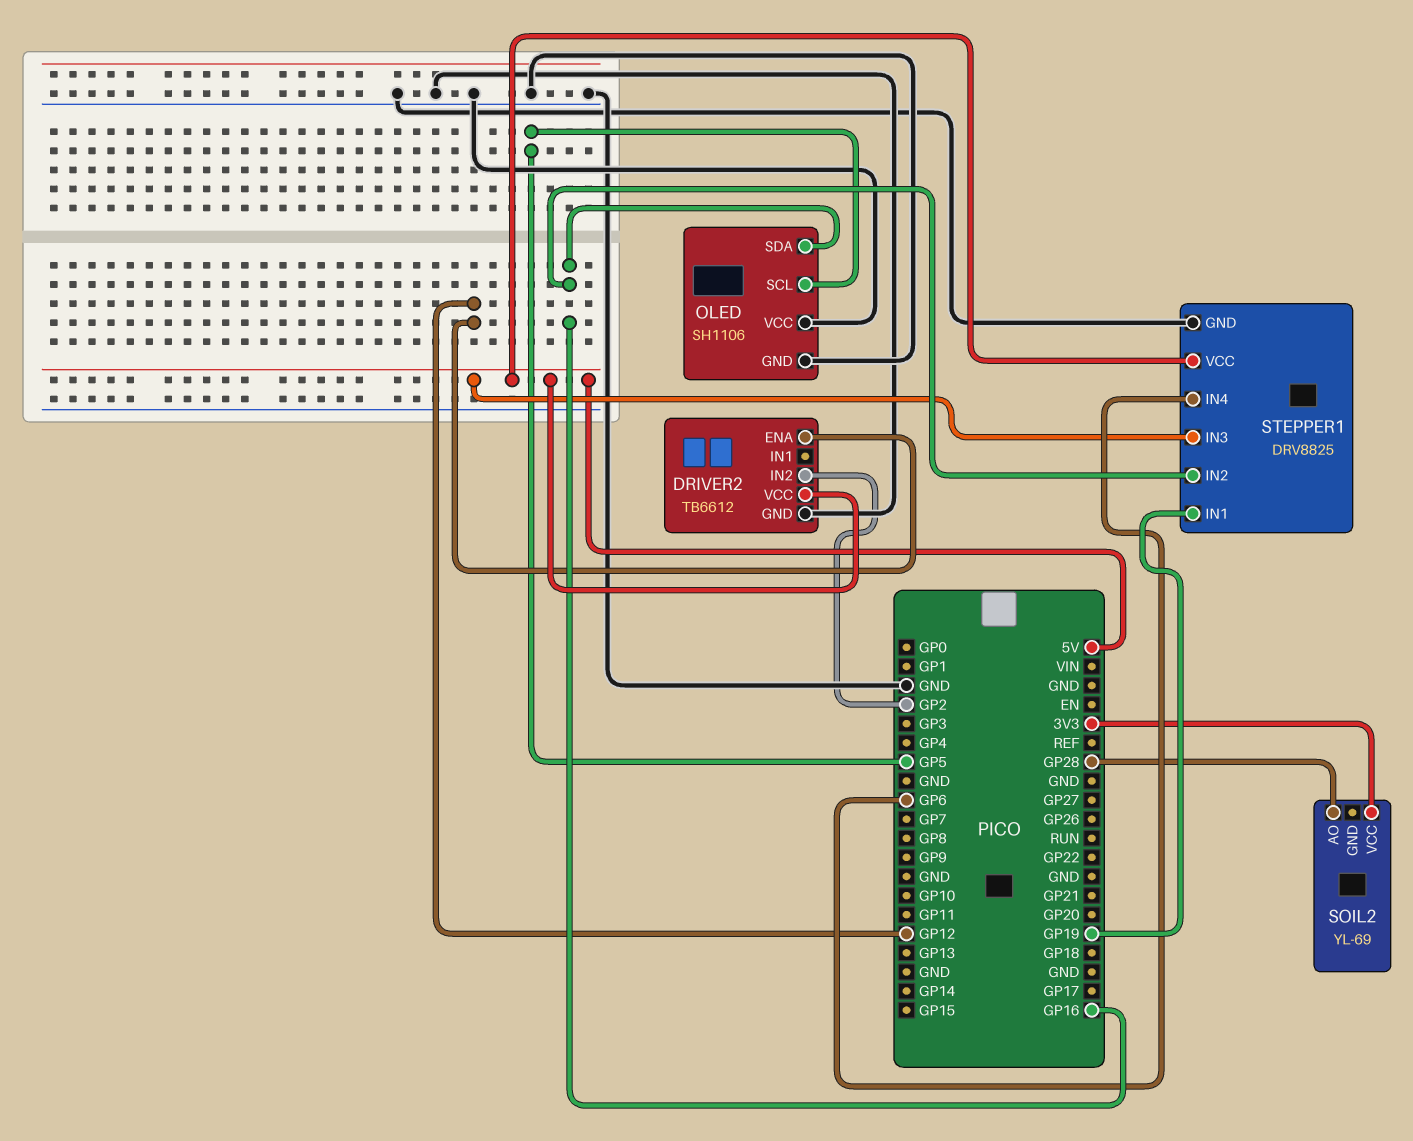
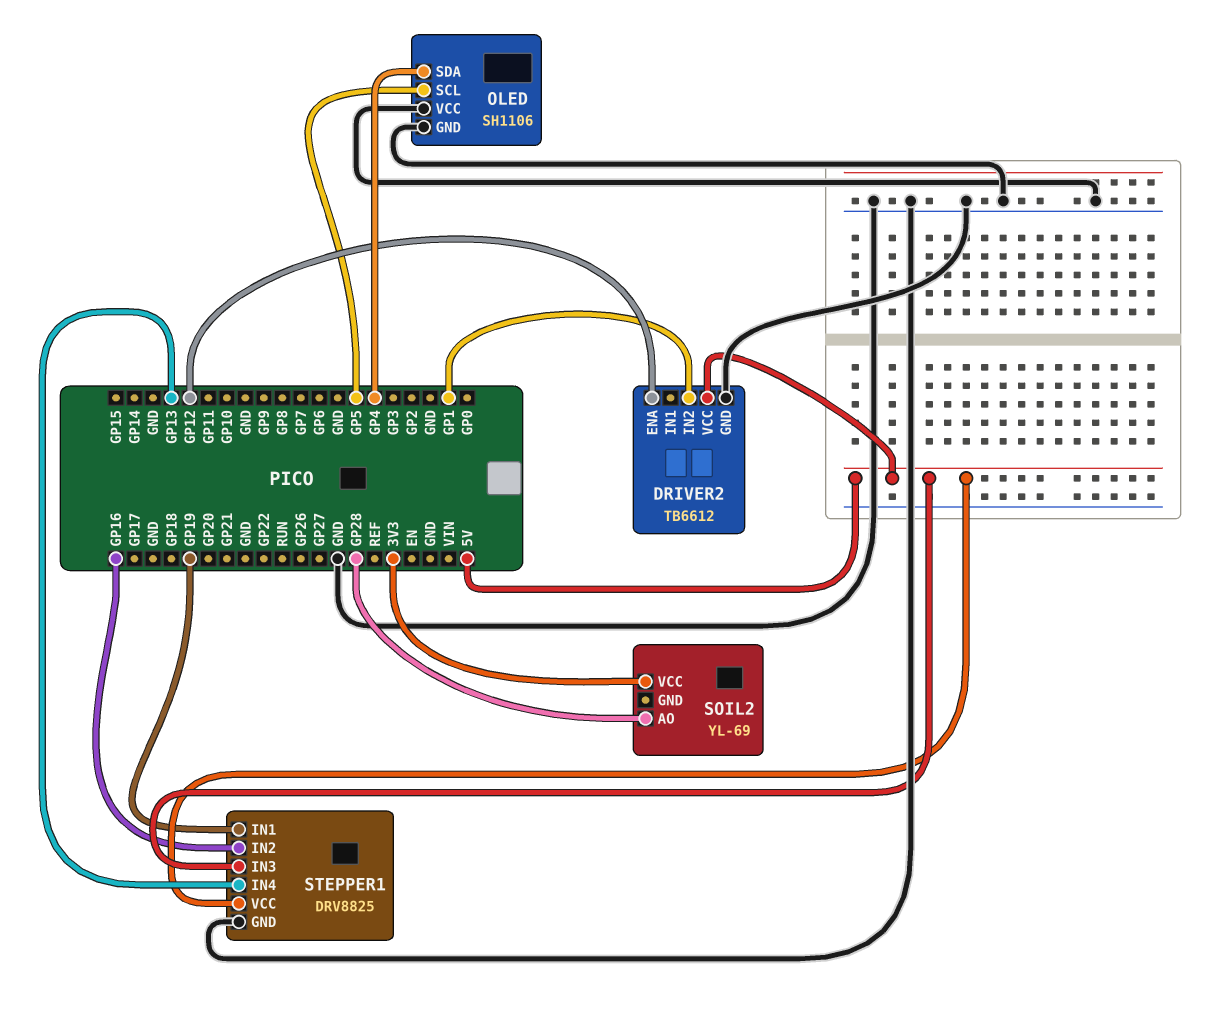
DRIVER2 pin IN2: GP2 -> GP1
OLED pin SDA: GP16 -> GP4
STEPPER1 pin IN4: GP6 -> GP13

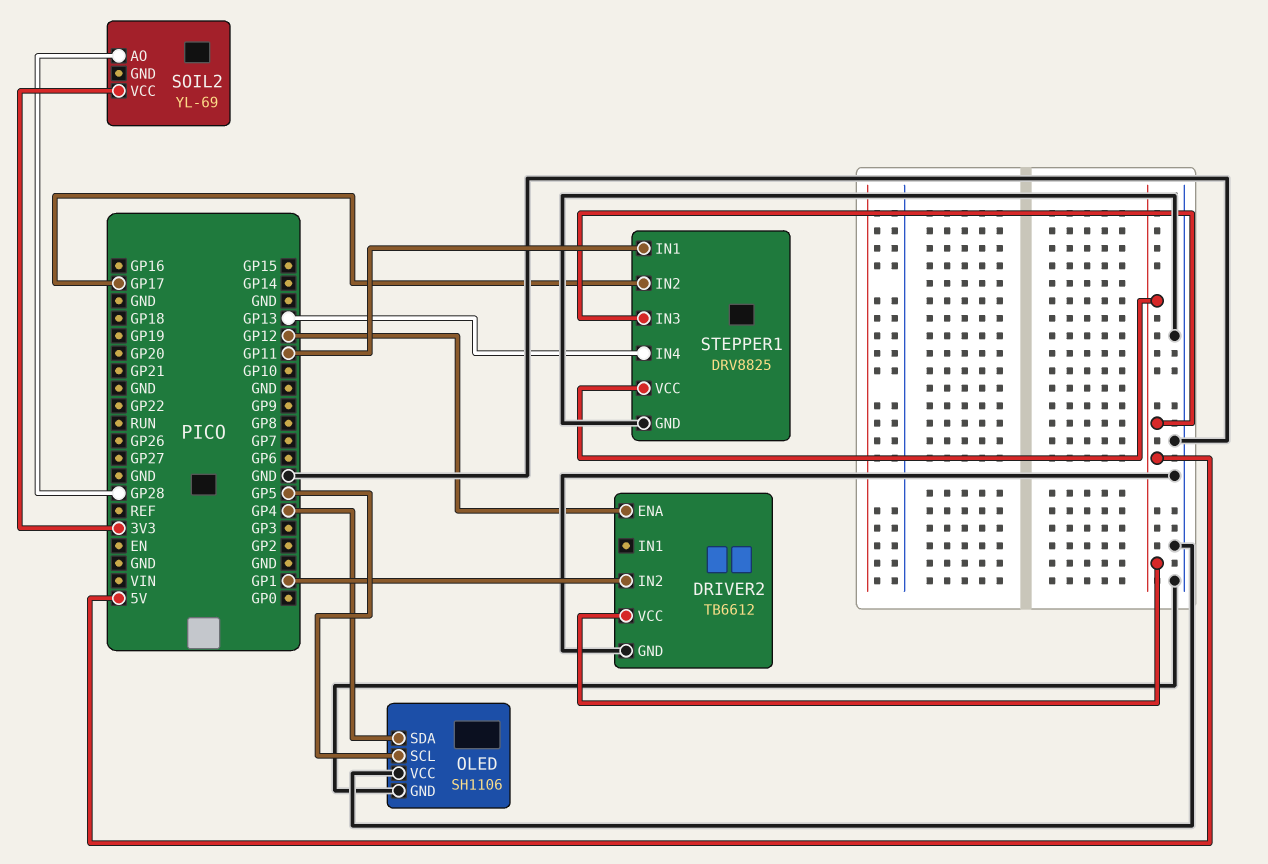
STEPPER1 pin IN1: GP19 -> GP11
STEPPER1 pin IN2: GP16 -> GP17

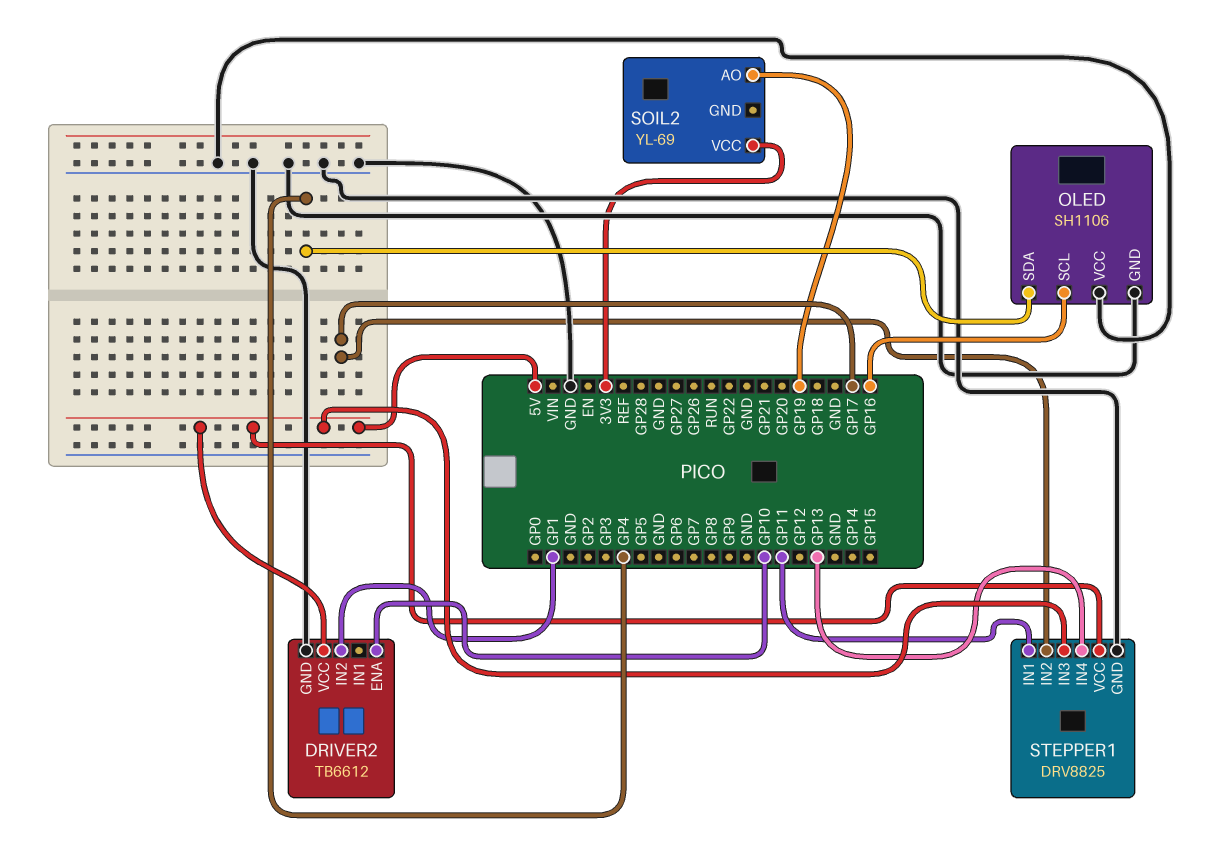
DRIVER2 pin ENA: GP12 -> GP10
OLED pin SCL: GP5 -> GP16
SOIL2 pin AO: GP28 -> GP19

